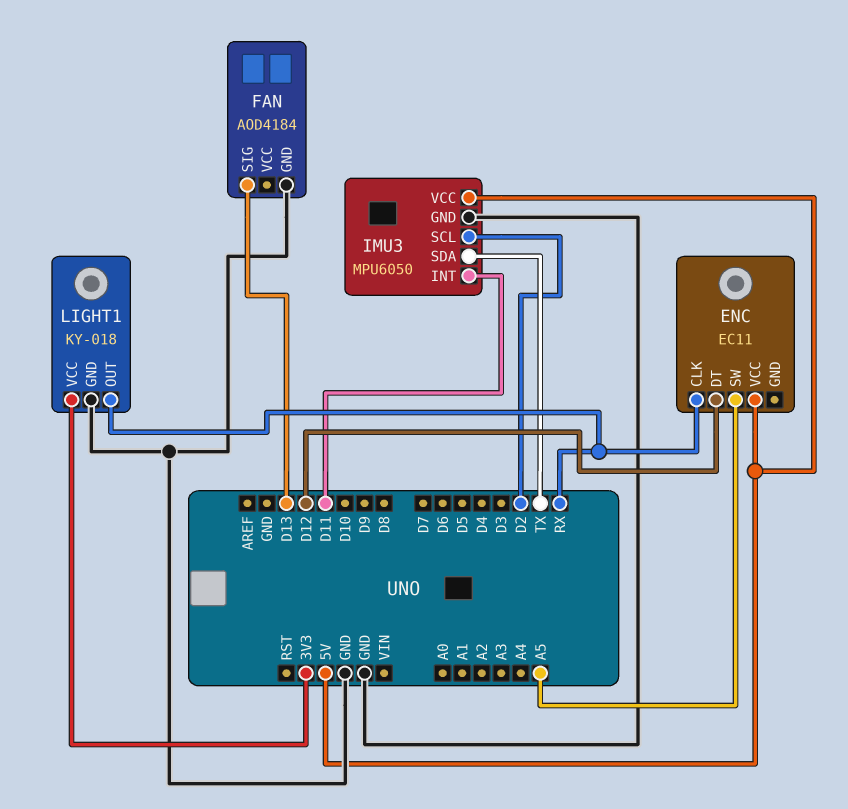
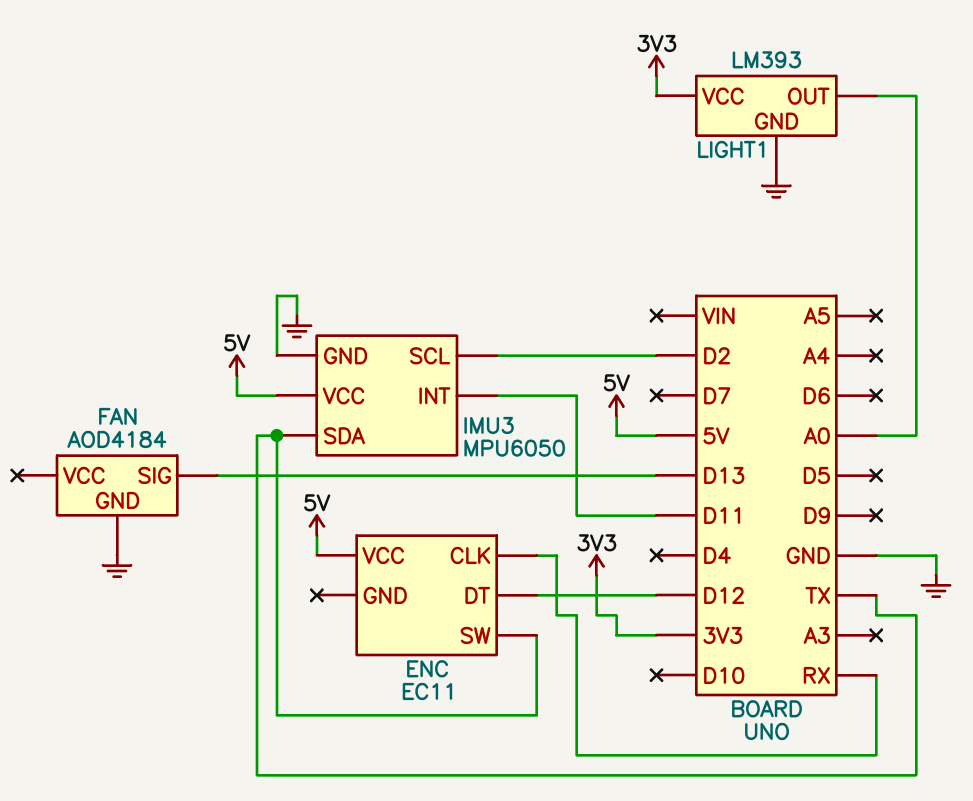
ENC pin SW: A5 -> TX
LIGHT1: KY-018 -> LM393
LIGHT1 pin OUT: RX -> A0

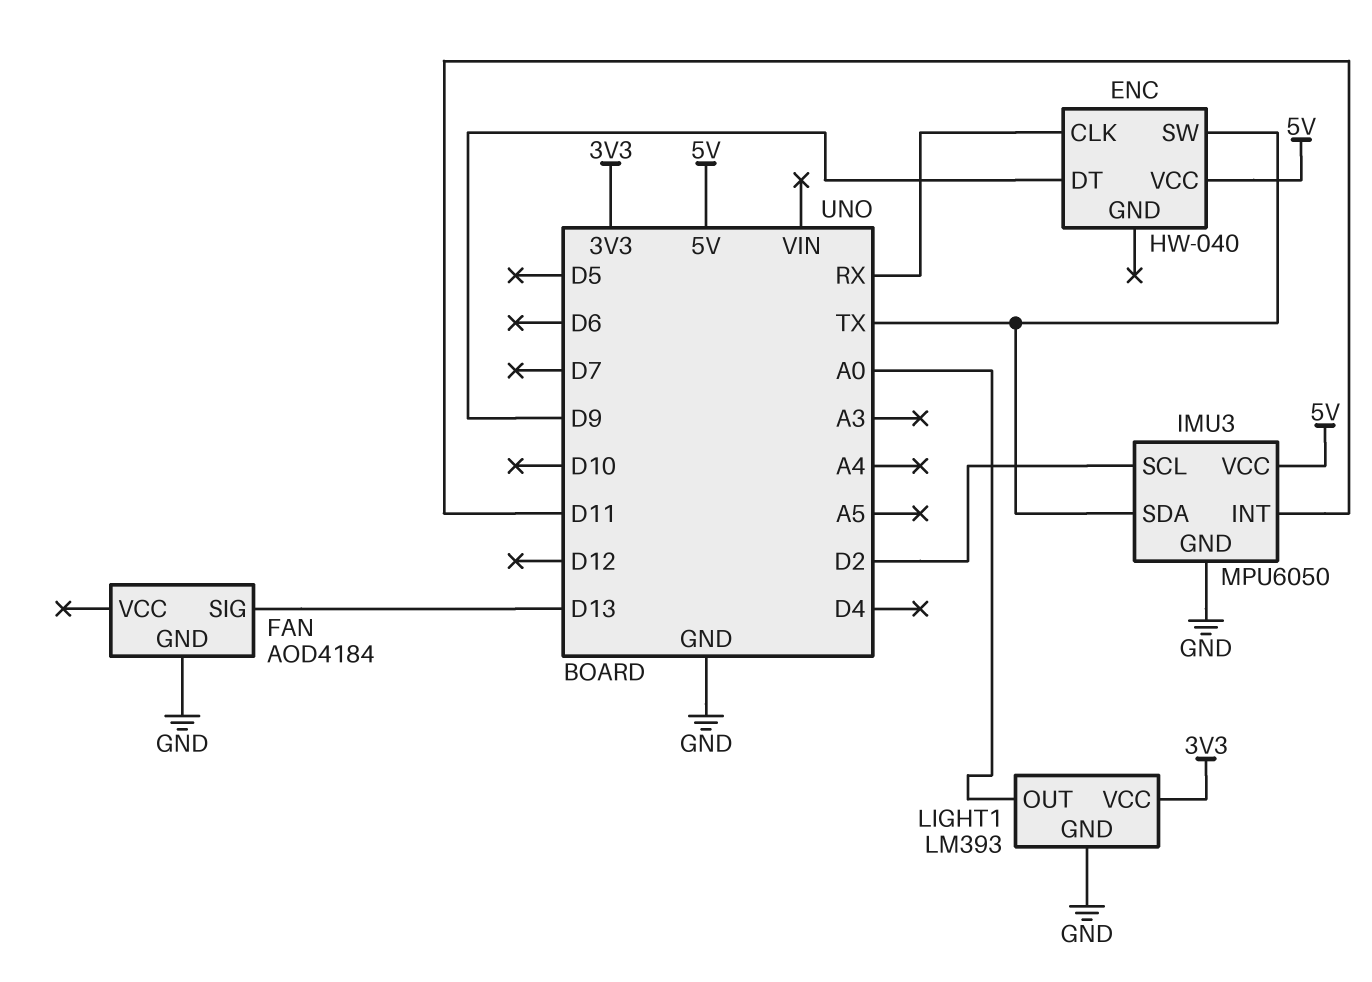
ENC: EC11 -> HW-040
ENC pin DT: D12 -> D9

